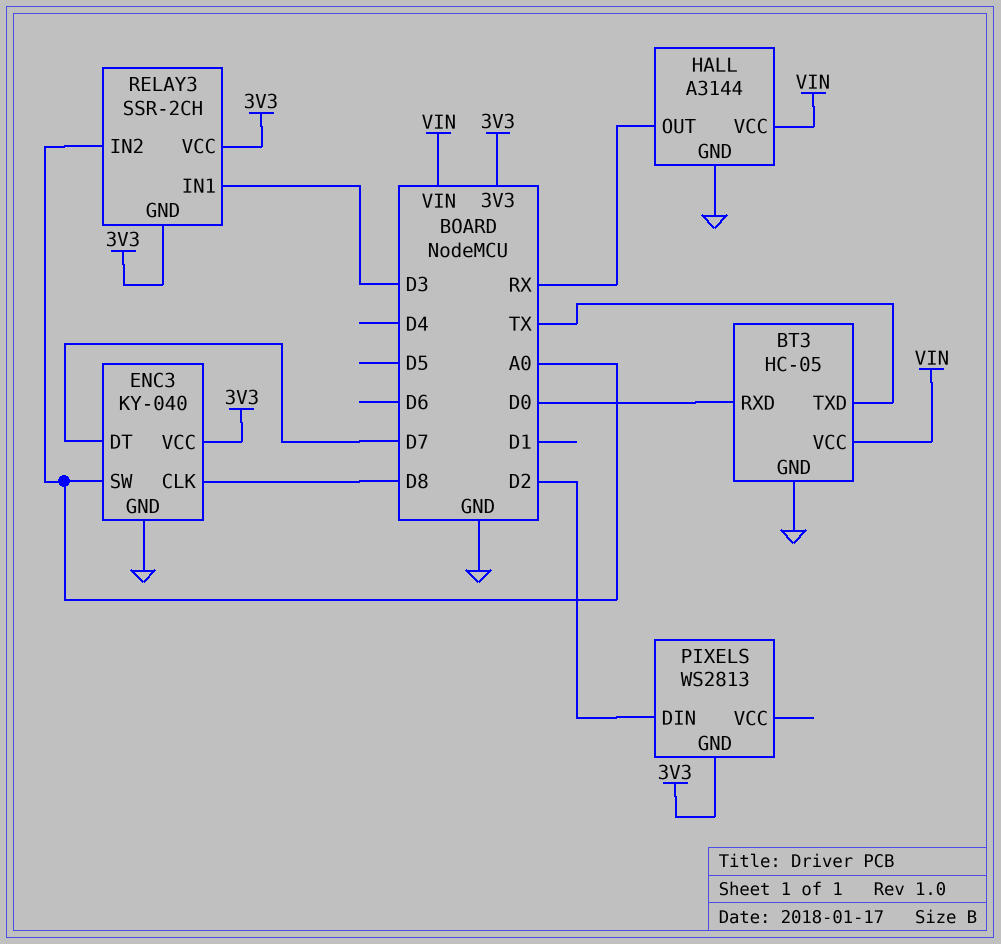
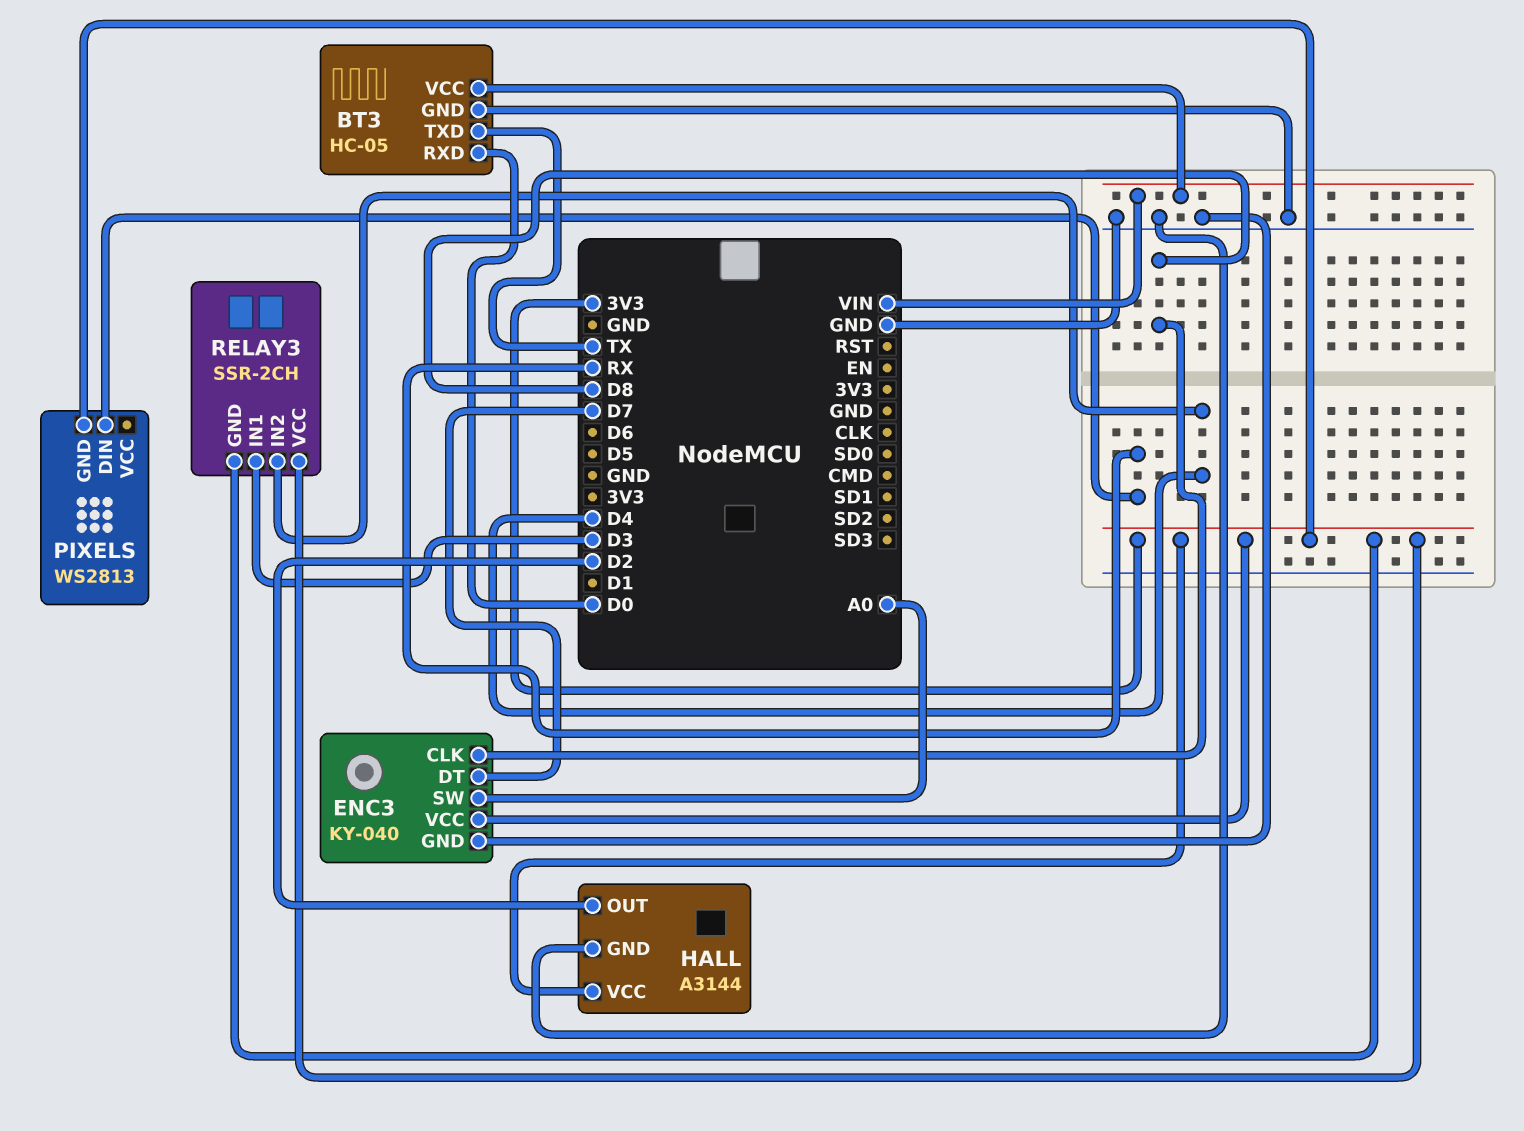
HALL pin OUT: RX -> D2
HALL pin VCC: VIN -> 3V3
PIXELS pin DIN: D2 -> RX
RELAY3 pin IN2: A0 -> D4

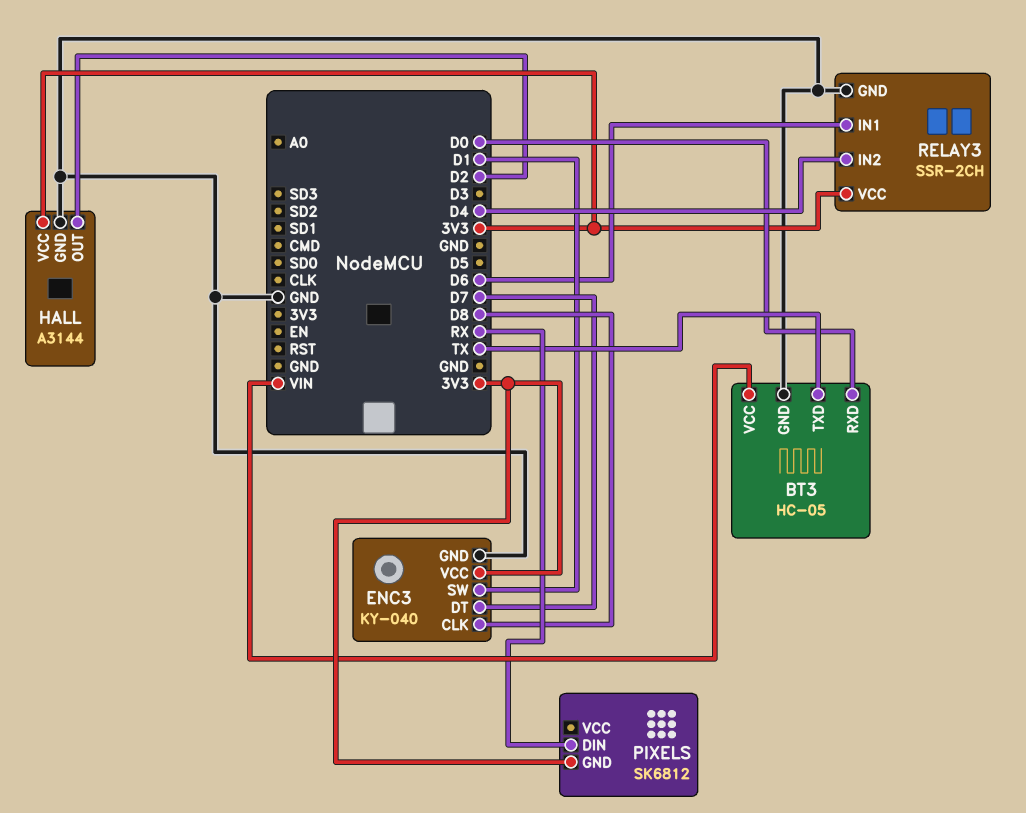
ENC3 pin SW: A0 -> D1
PIXELS: WS2813 -> SK6812
RELAY3 pin GND: 3V3 -> GND
RELAY3 pin IN1: D3 -> D6

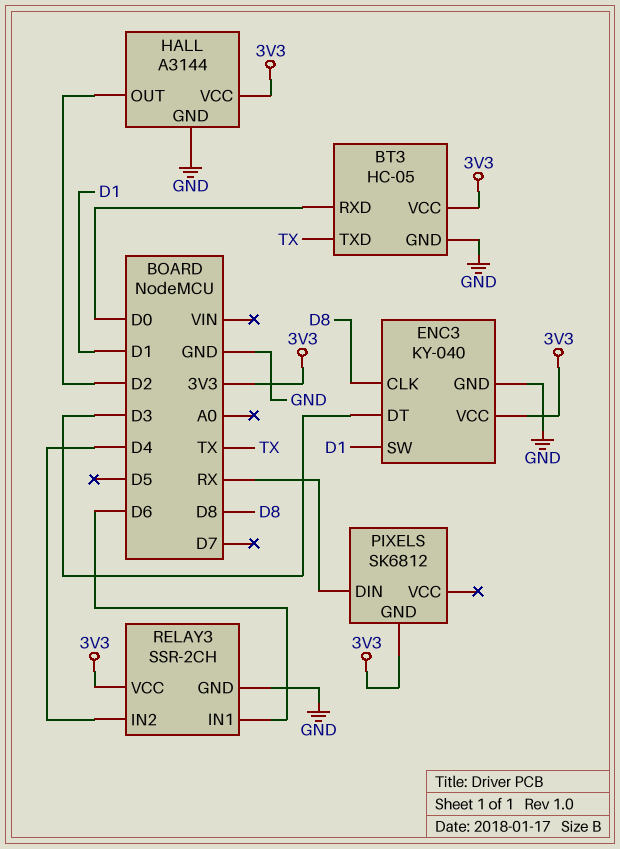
BT3 pin VCC: VIN -> 3V3
ENC3 pin DT: D7 -> D3

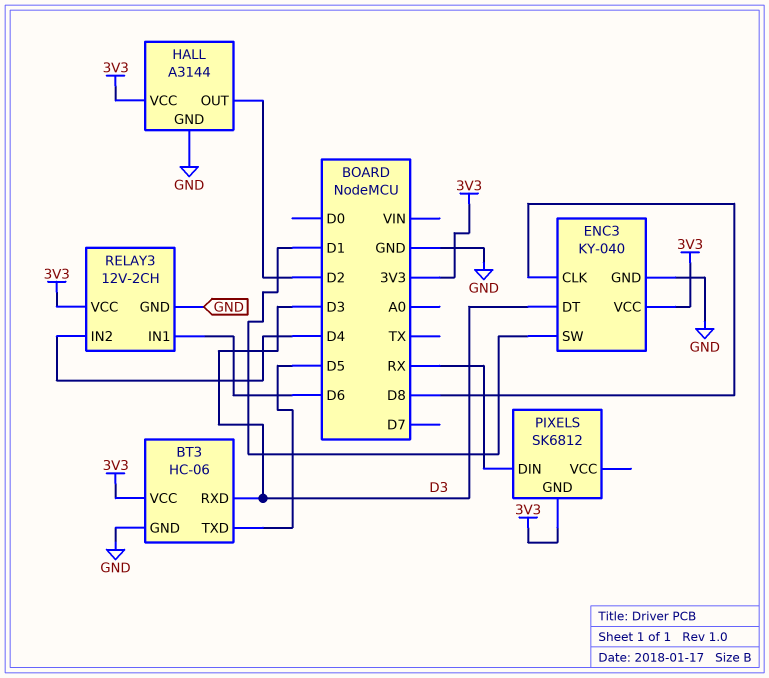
BT3: HC-05 -> HC-06
BT3 pin RXD: D0 -> D3
BT3 pin TXD: TX -> D5
RELAY3: SSR-2CH -> 12V-2CH

